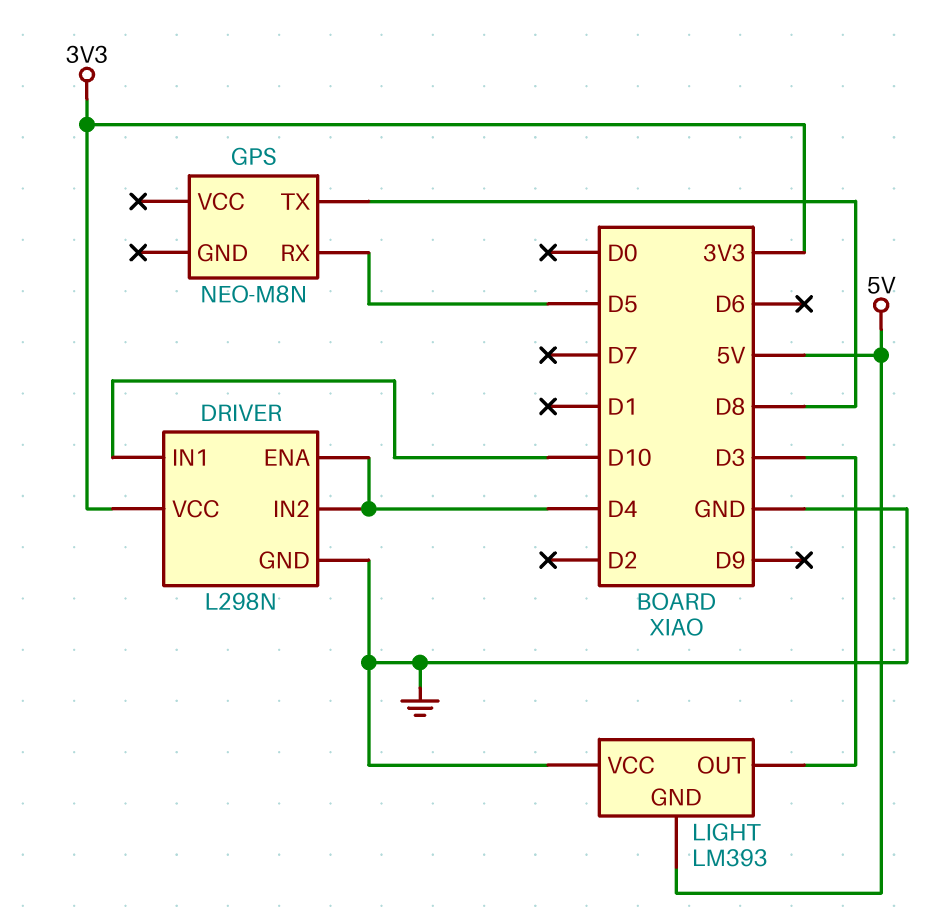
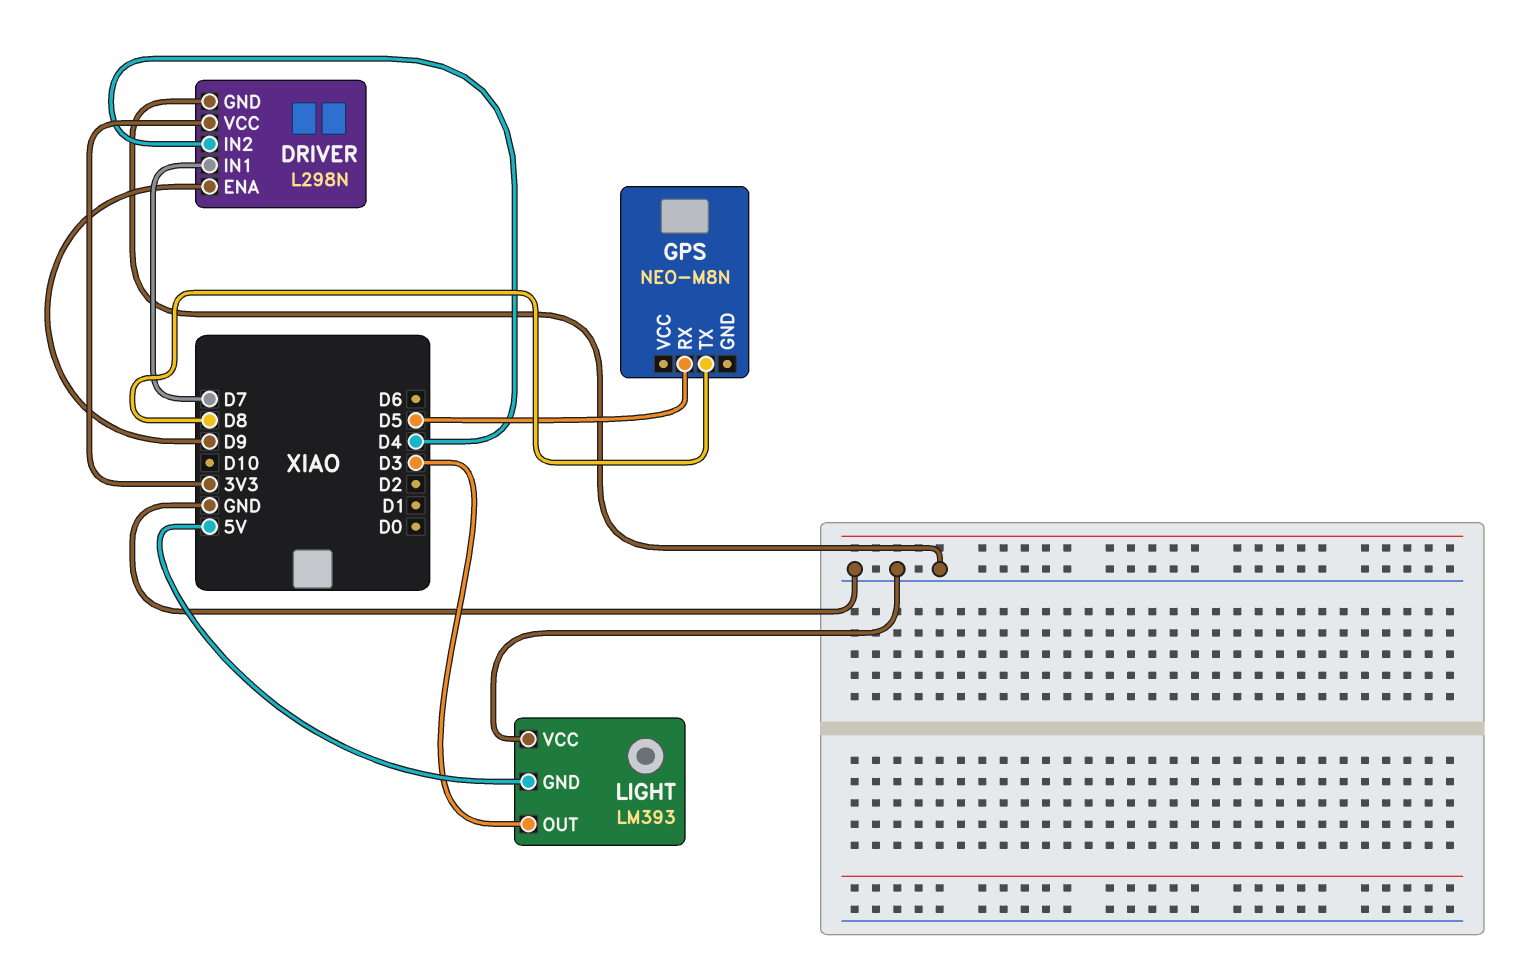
DRIVER pin ENA: D4 -> D9
DRIVER pin IN1: D10 -> D7

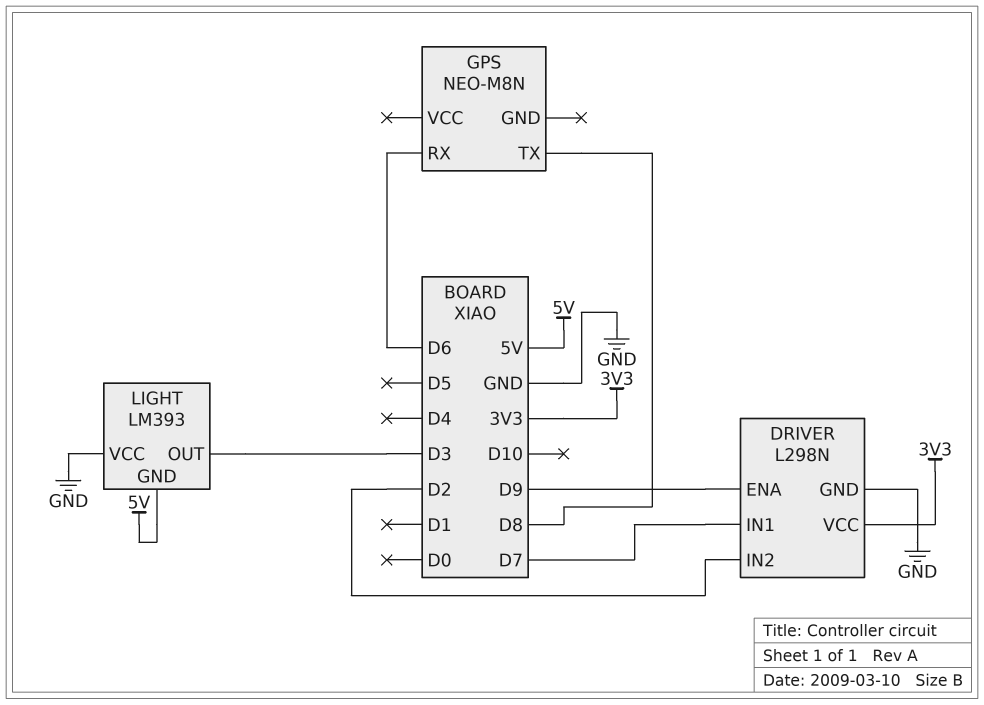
DRIVER pin IN2: D4 -> D2
GPS pin RX: D5 -> D6

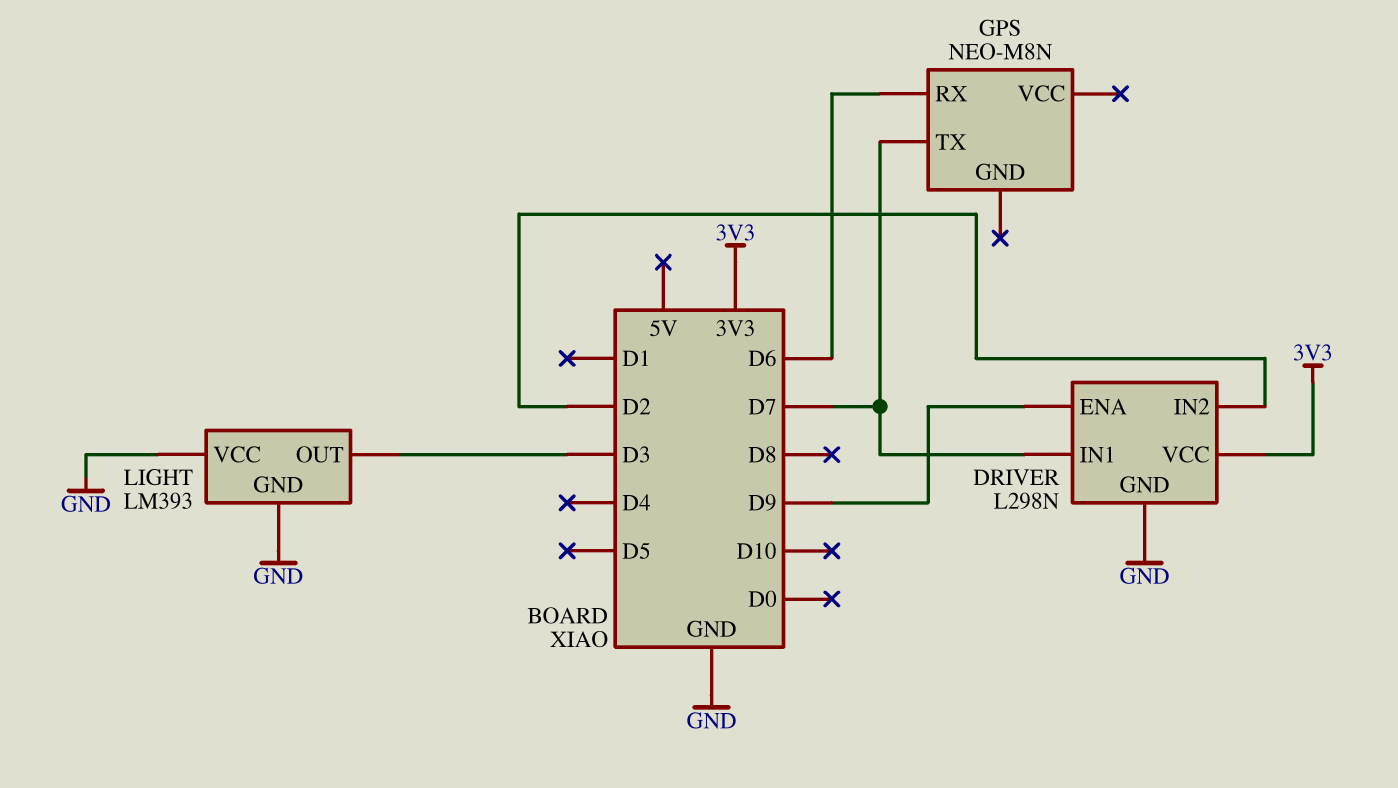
GPS pin TX: D8 -> D7
LIGHT pin GND: 5V -> GND

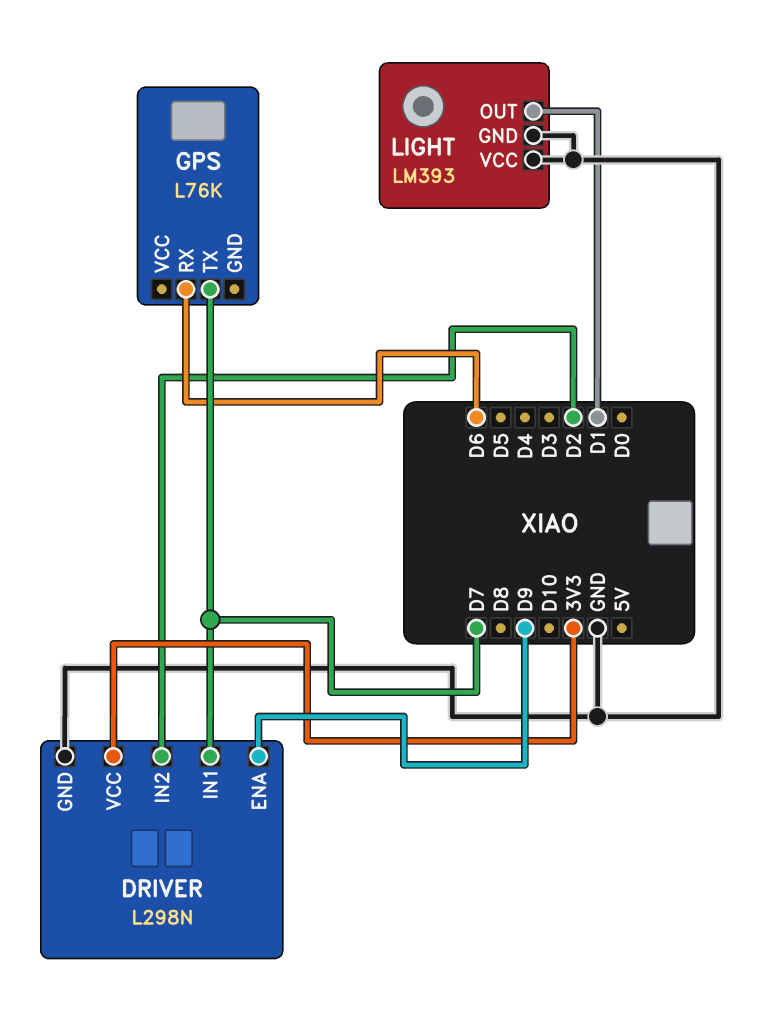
GPS: NEO-M8N -> L76K
LIGHT pin OUT: D3 -> D1

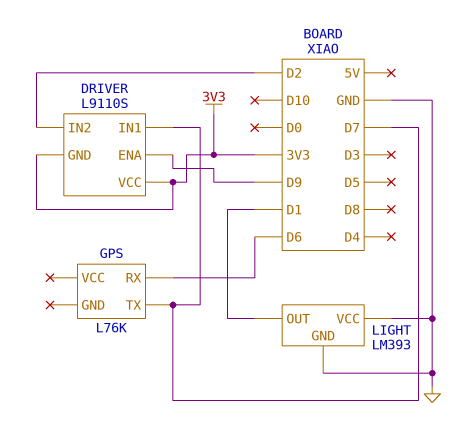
DRIVER: L298N -> L9110S
DRIVER pin GND: GND -> 3V3

